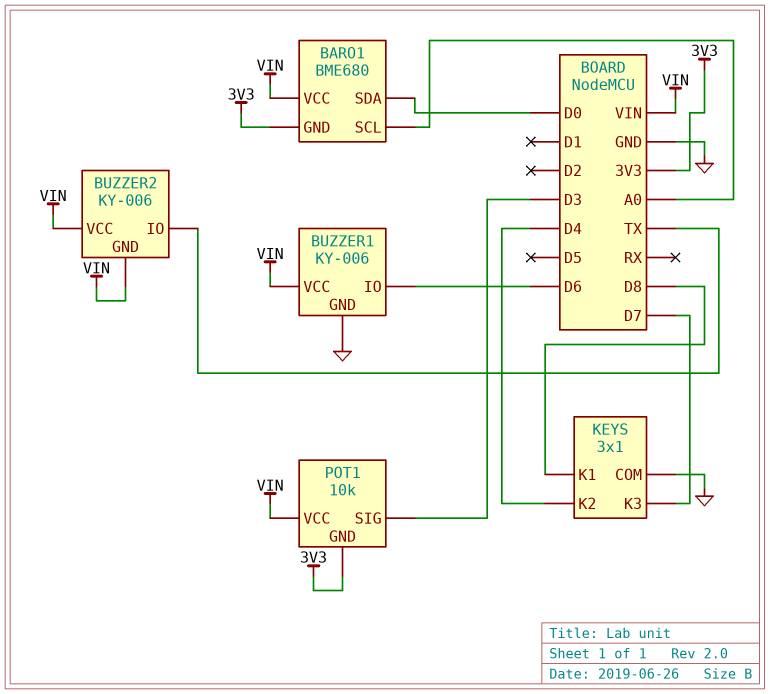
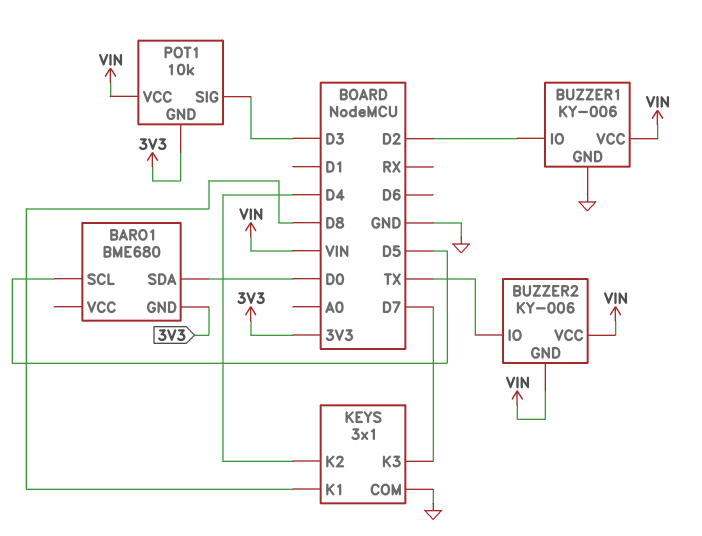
BARO1 pin SCL: A0 -> D5
BARO1 pin VCC: VIN -> none
BUZZER1 pin IO: D6 -> D2

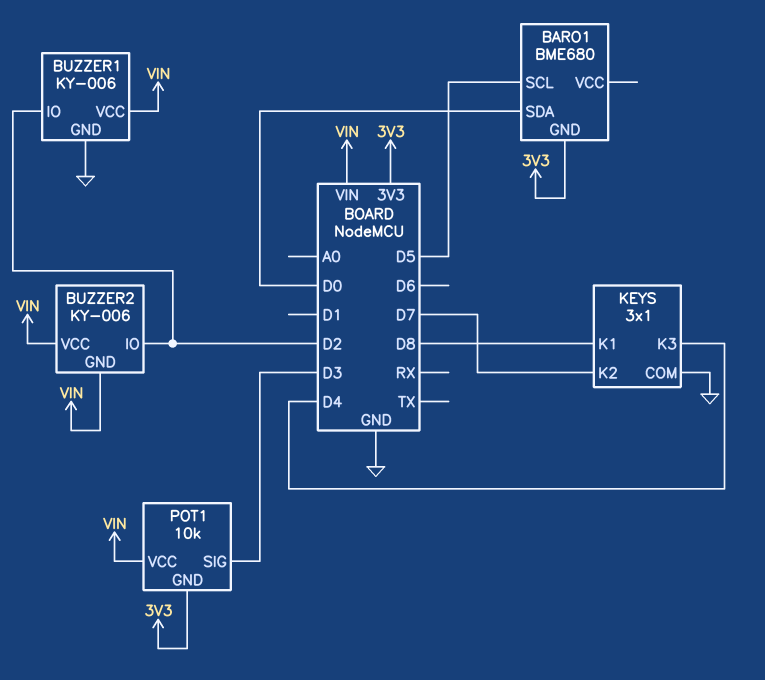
BUZZER2 pin IO: TX -> D2
KEYS pin K2: D4 -> D7
KEYS pin K3: D7 -> D4

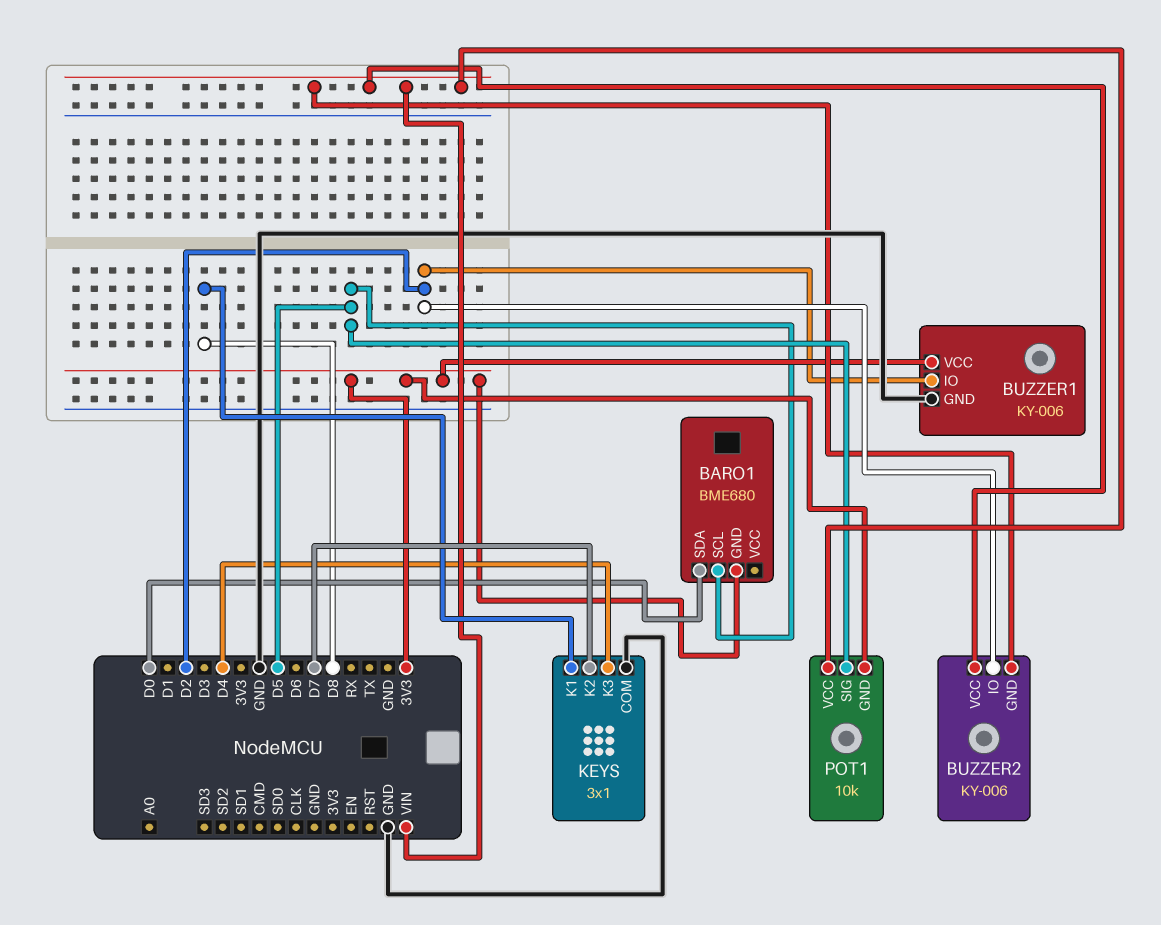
BUZZER1 pin VCC: VIN -> 3V3
POT1 pin SIG: D3 -> D5

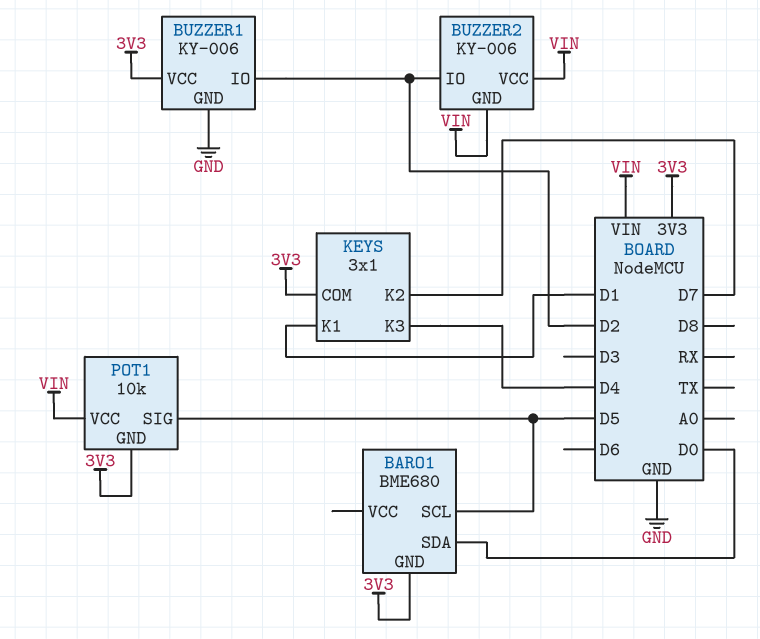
KEYS pin COM: GND -> 3V3
KEYS pin K1: D8 -> D1

